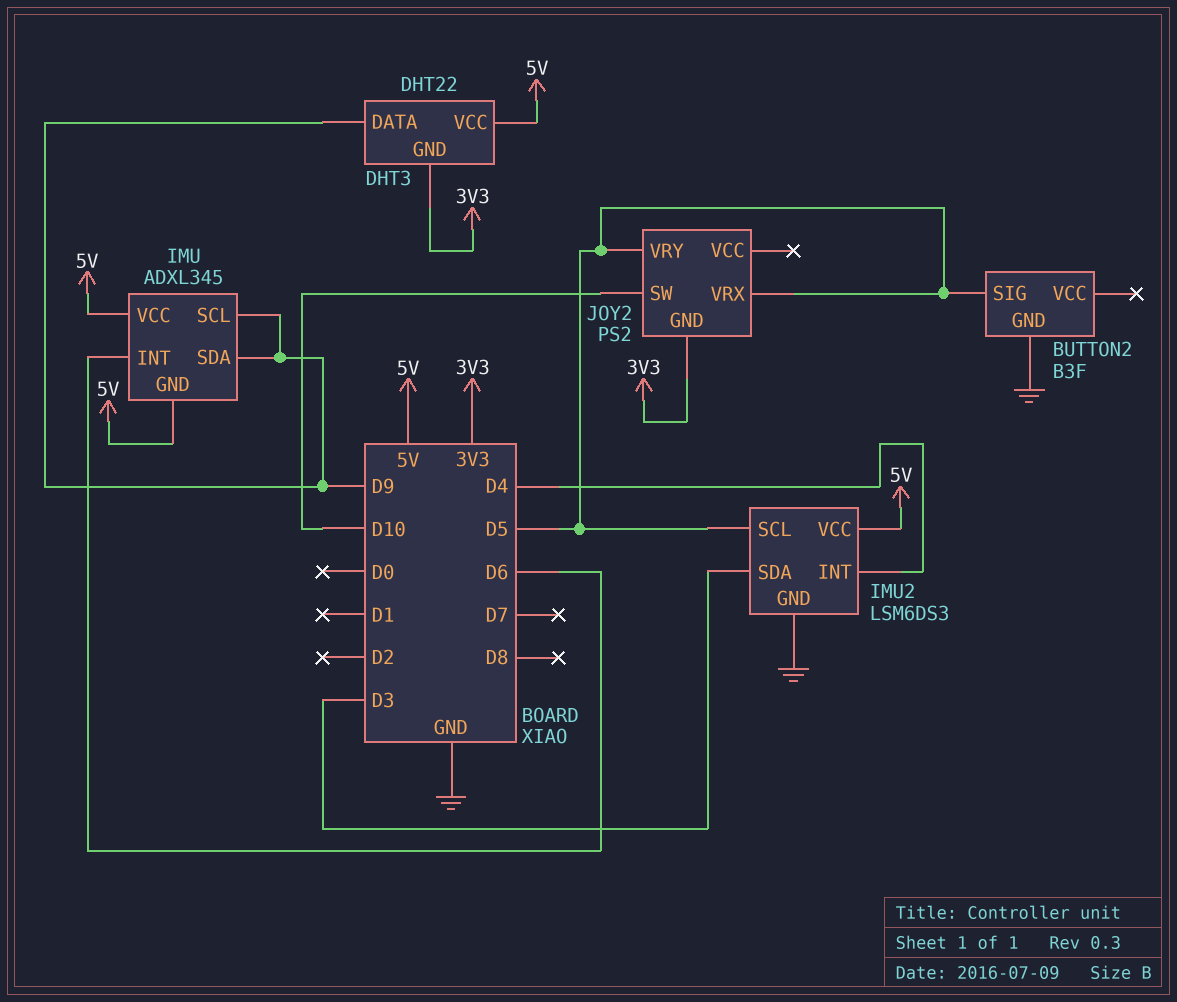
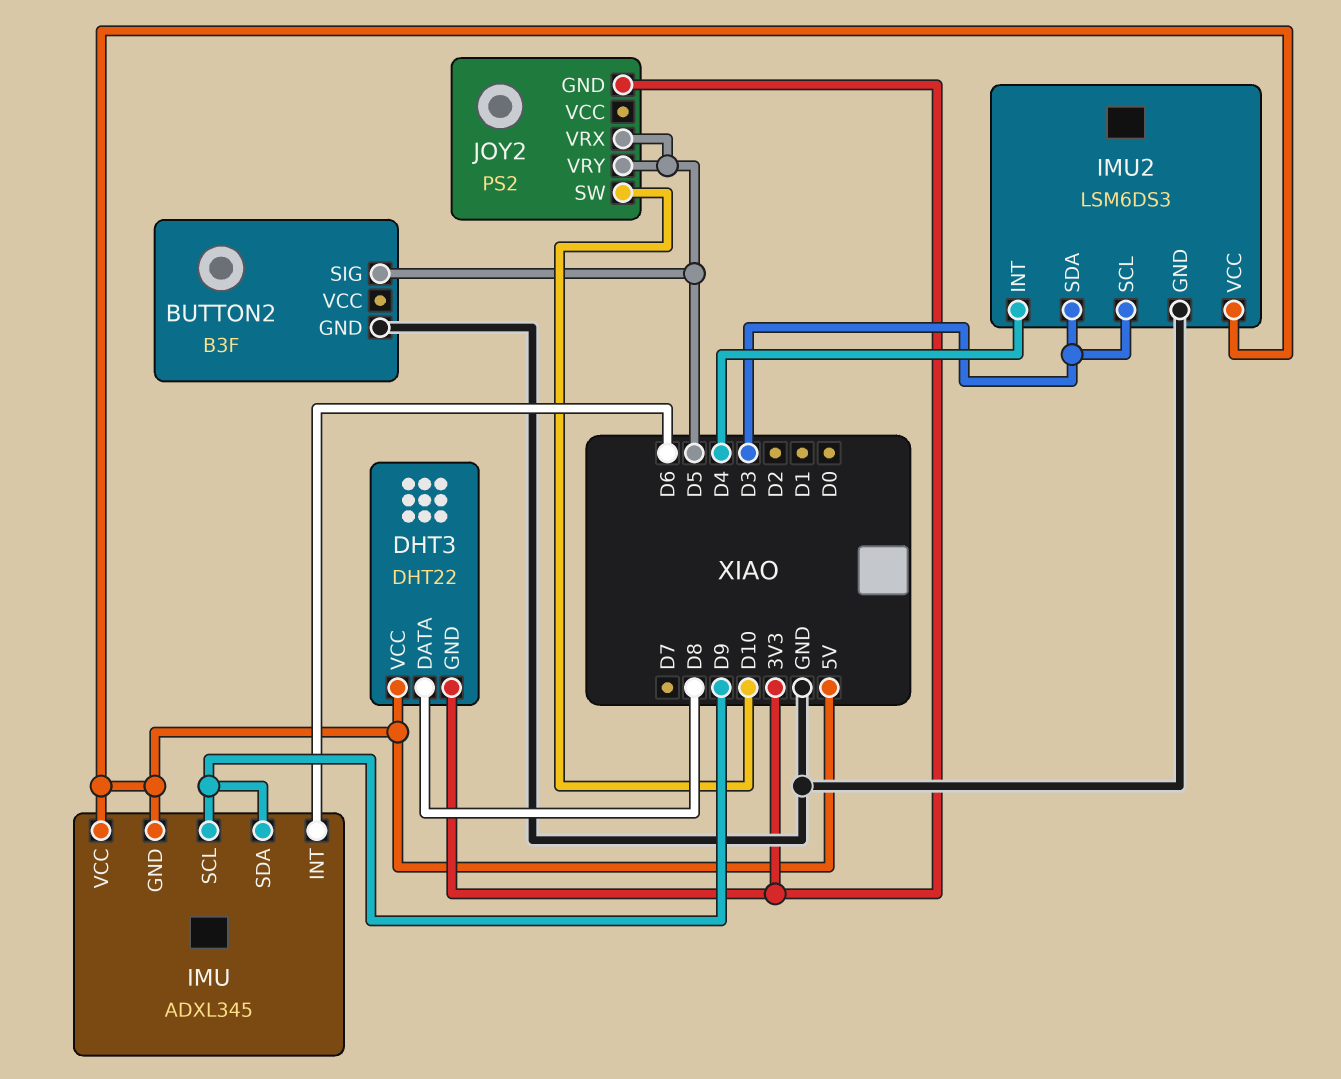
DHT3 pin DATA: D9 -> D8
IMU2 pin SCL: D5 -> D3

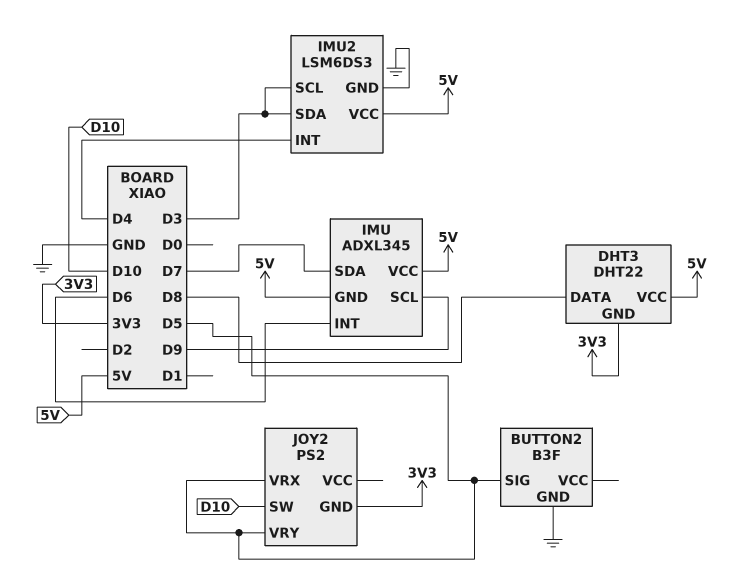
IMU pin SDA: D9 -> D7

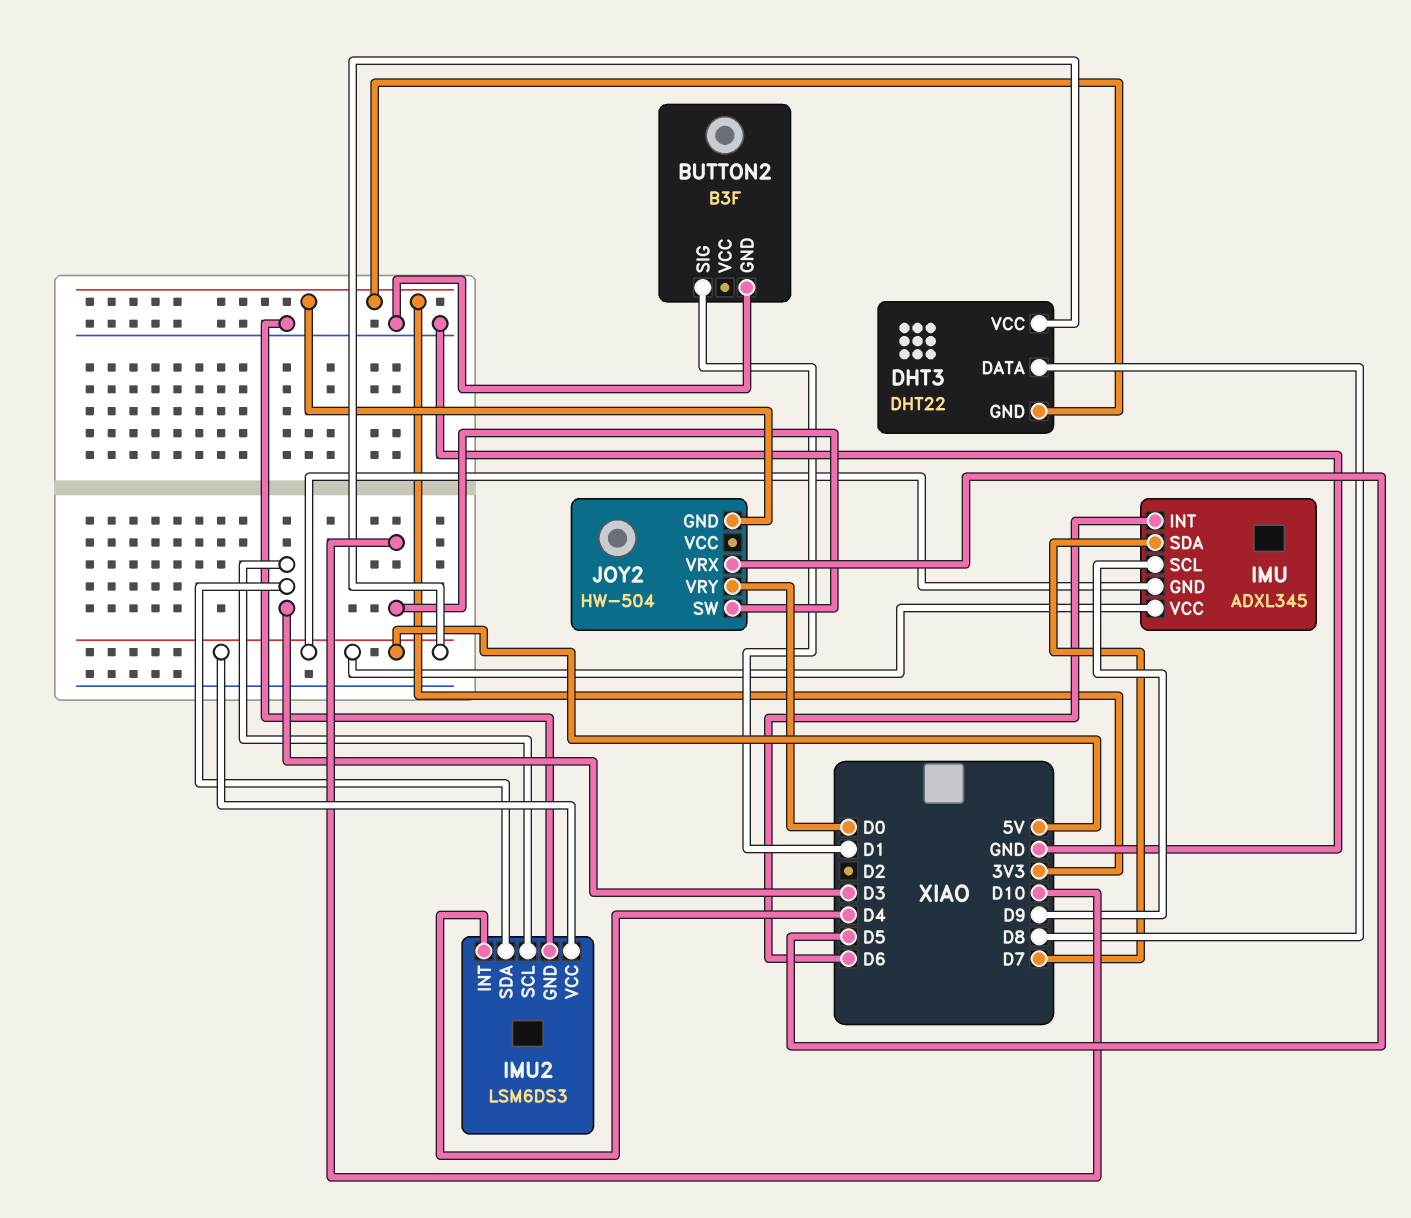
BUTTON2 pin SIG: D5 -> D1
JOY2: PS2 -> HW-504
JOY2 pin VRY: D5 -> D0

